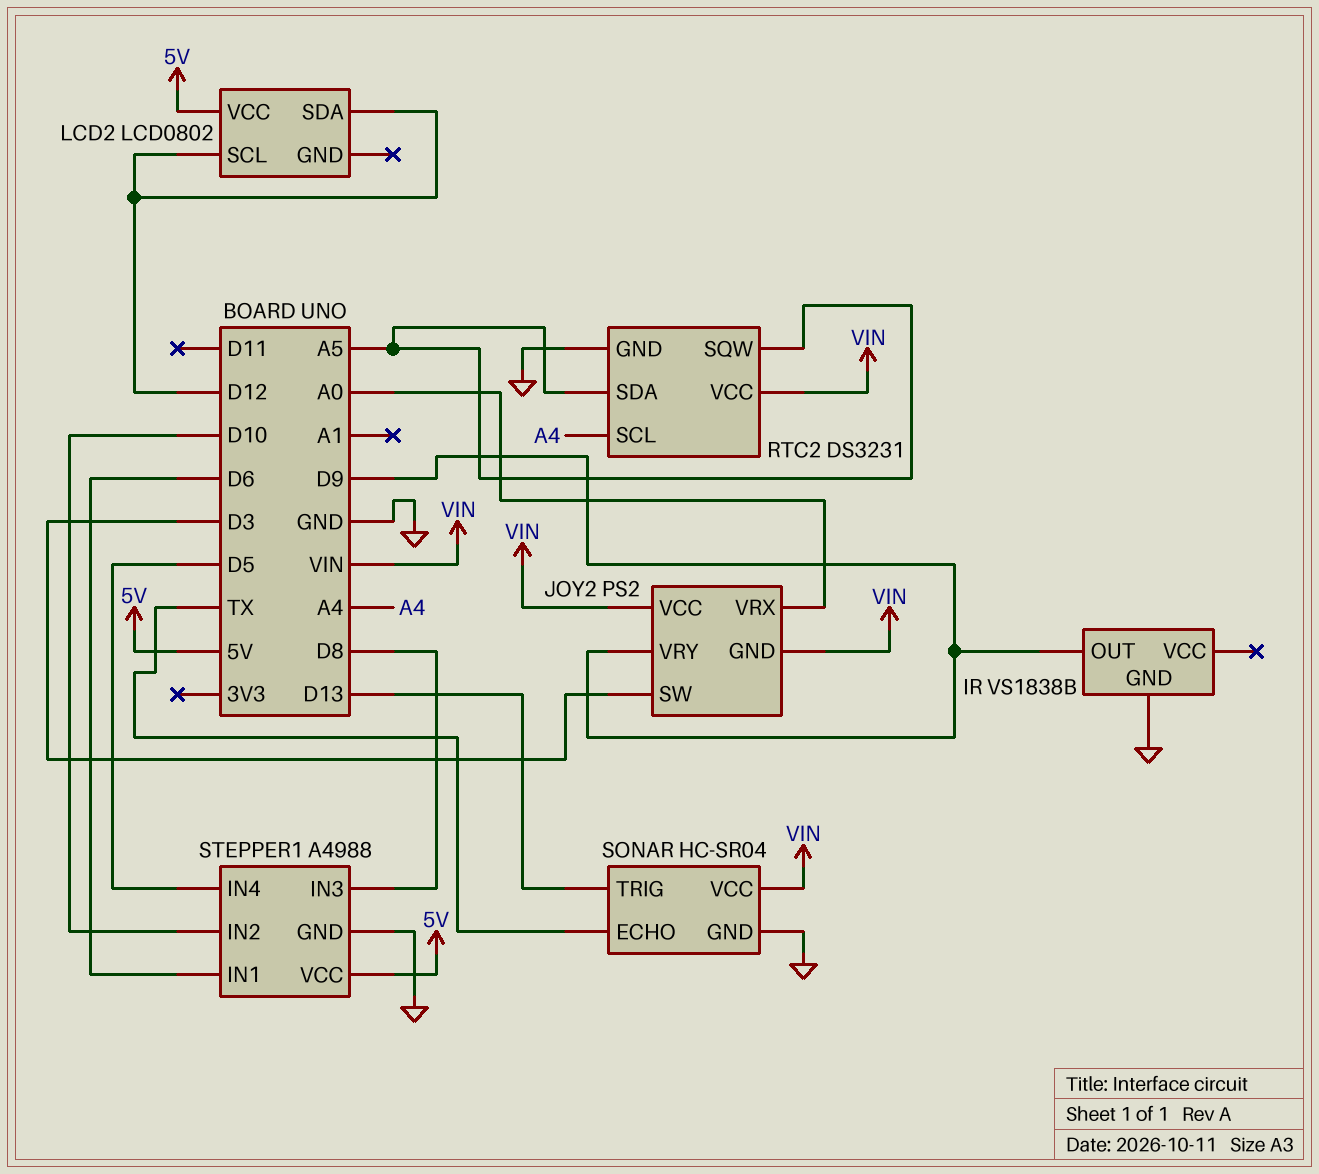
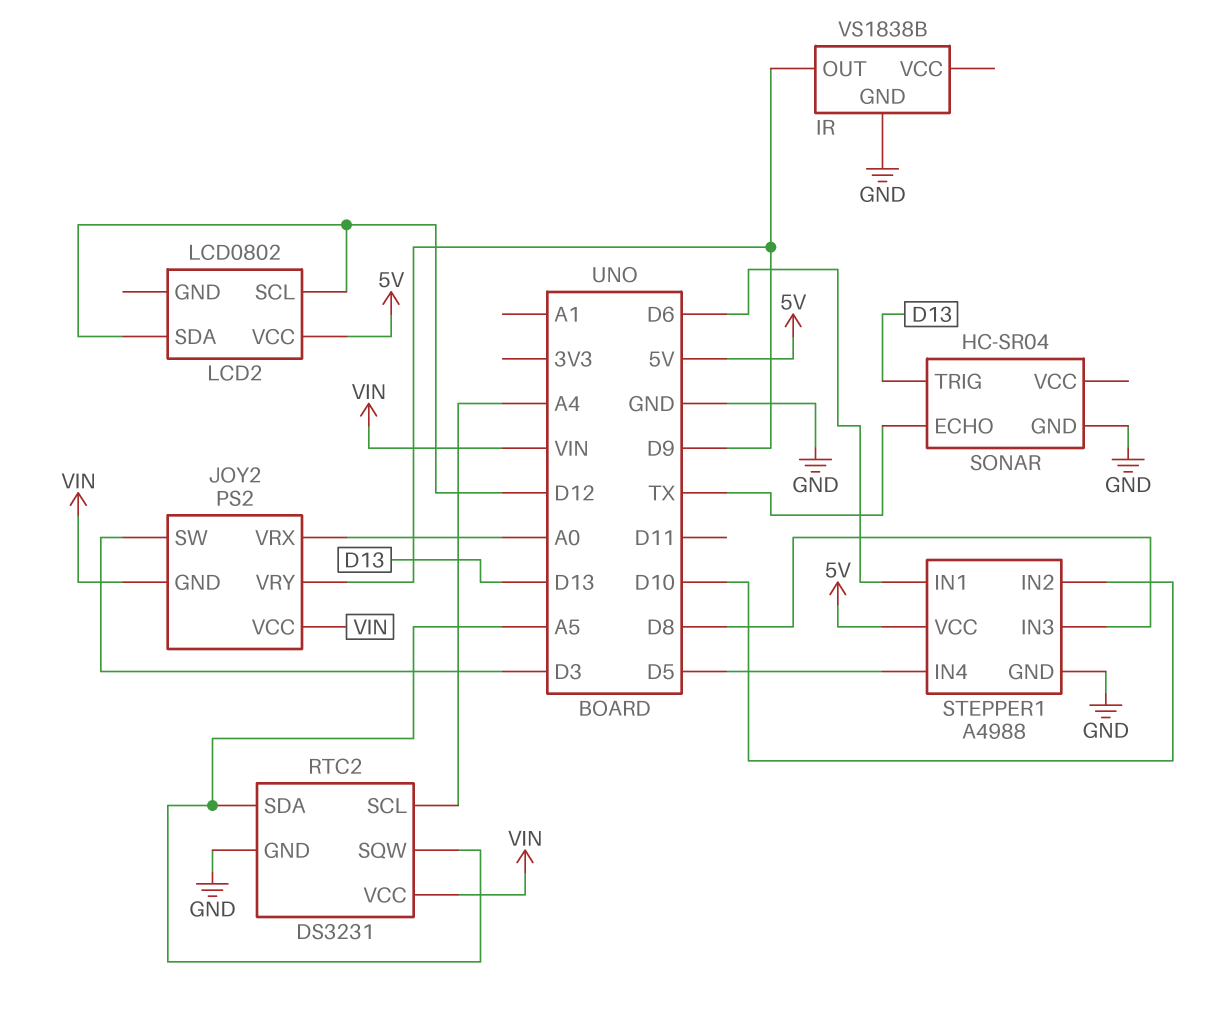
SONAR pin VCC: VIN -> none

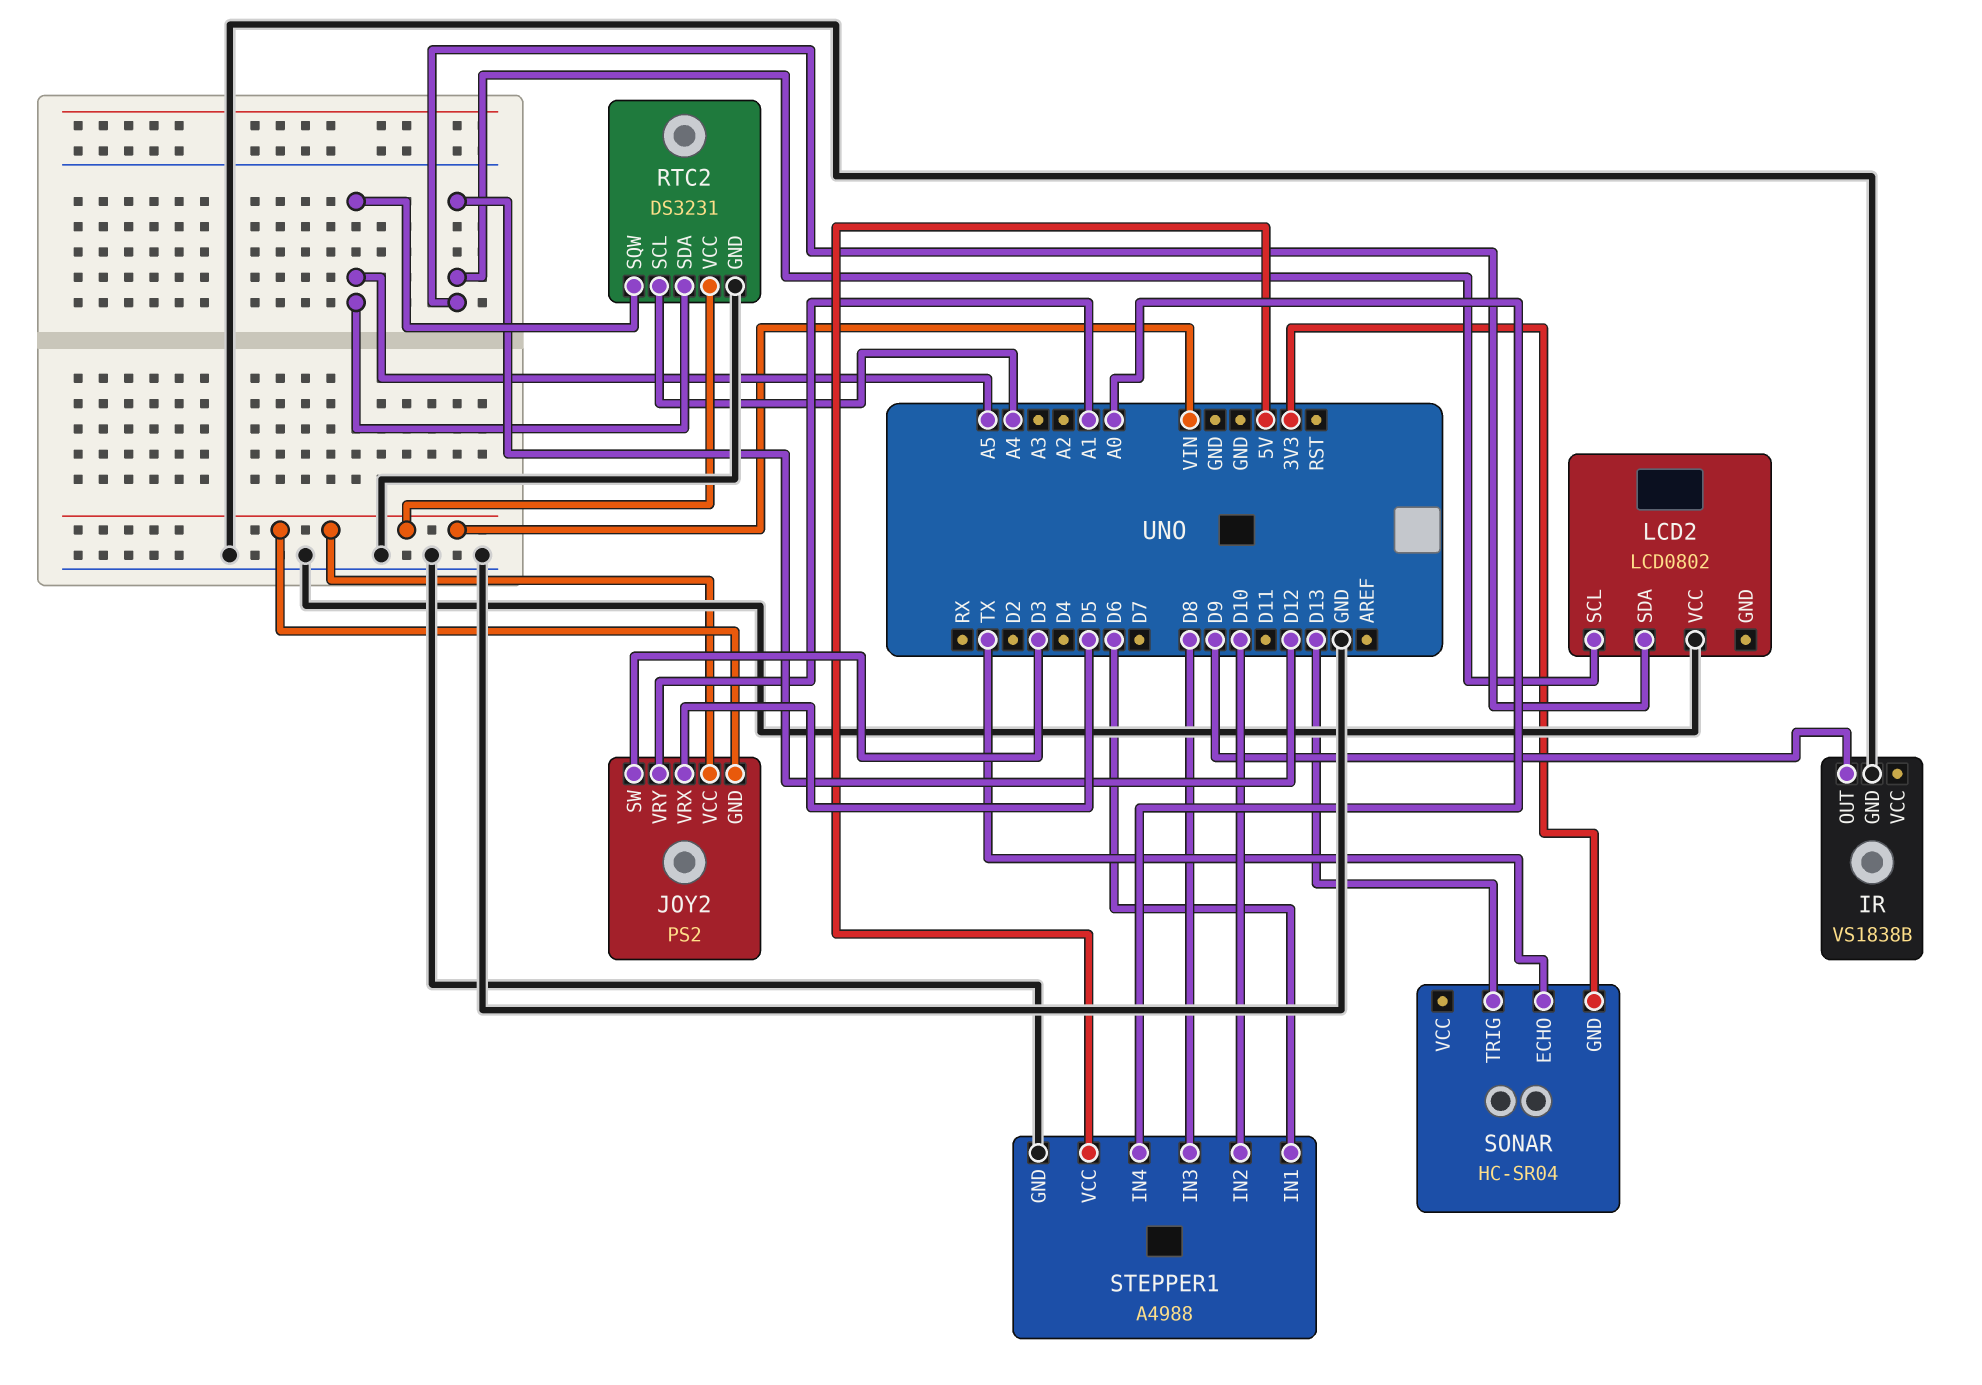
JOY2 pin VRX: A0 -> D5
JOY2 pin VRY: D9 -> A1
LCD2 pin VCC: 5V -> GND
SONAR pin GND: GND -> 3V3
STEPPER1 pin IN4: D5 -> A0

